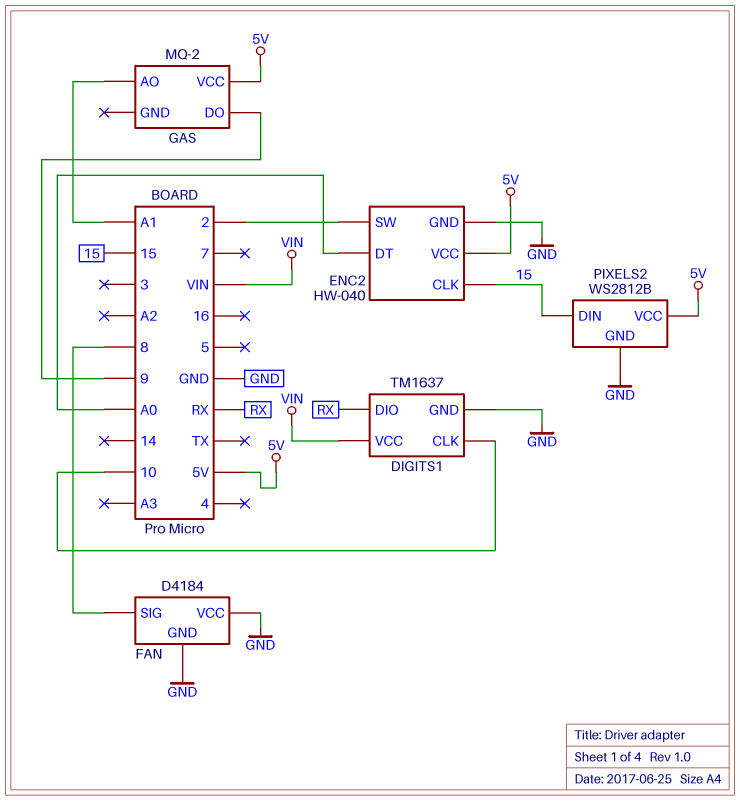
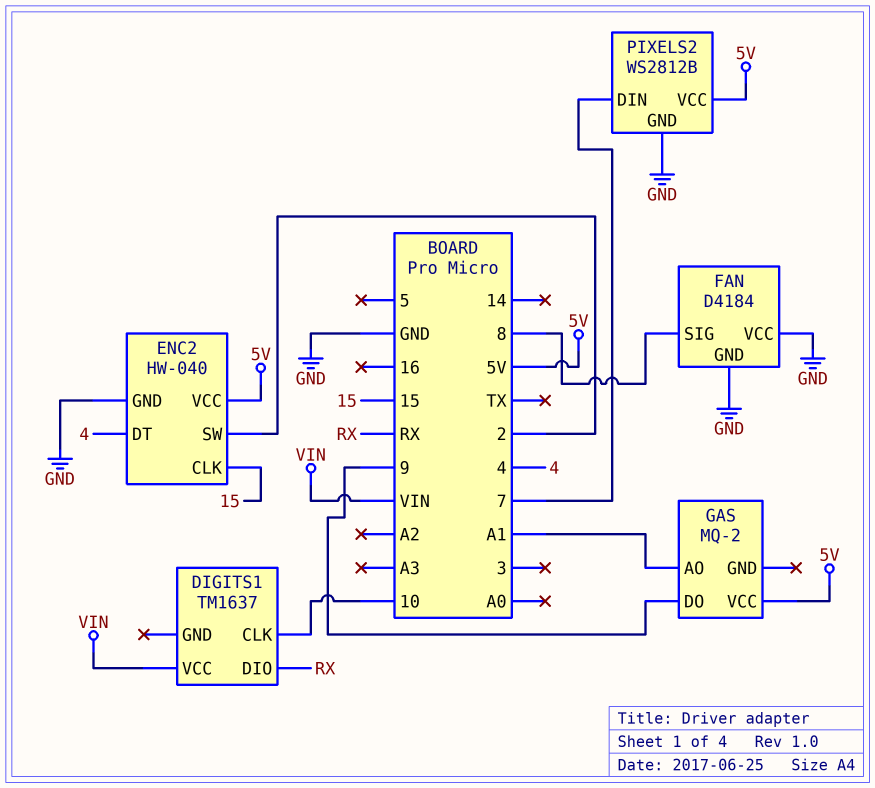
DIGITS1 pin GND: GND -> none
ENC2 pin DT: A0 -> 4
PIXELS2 pin DIN: 15 -> 7

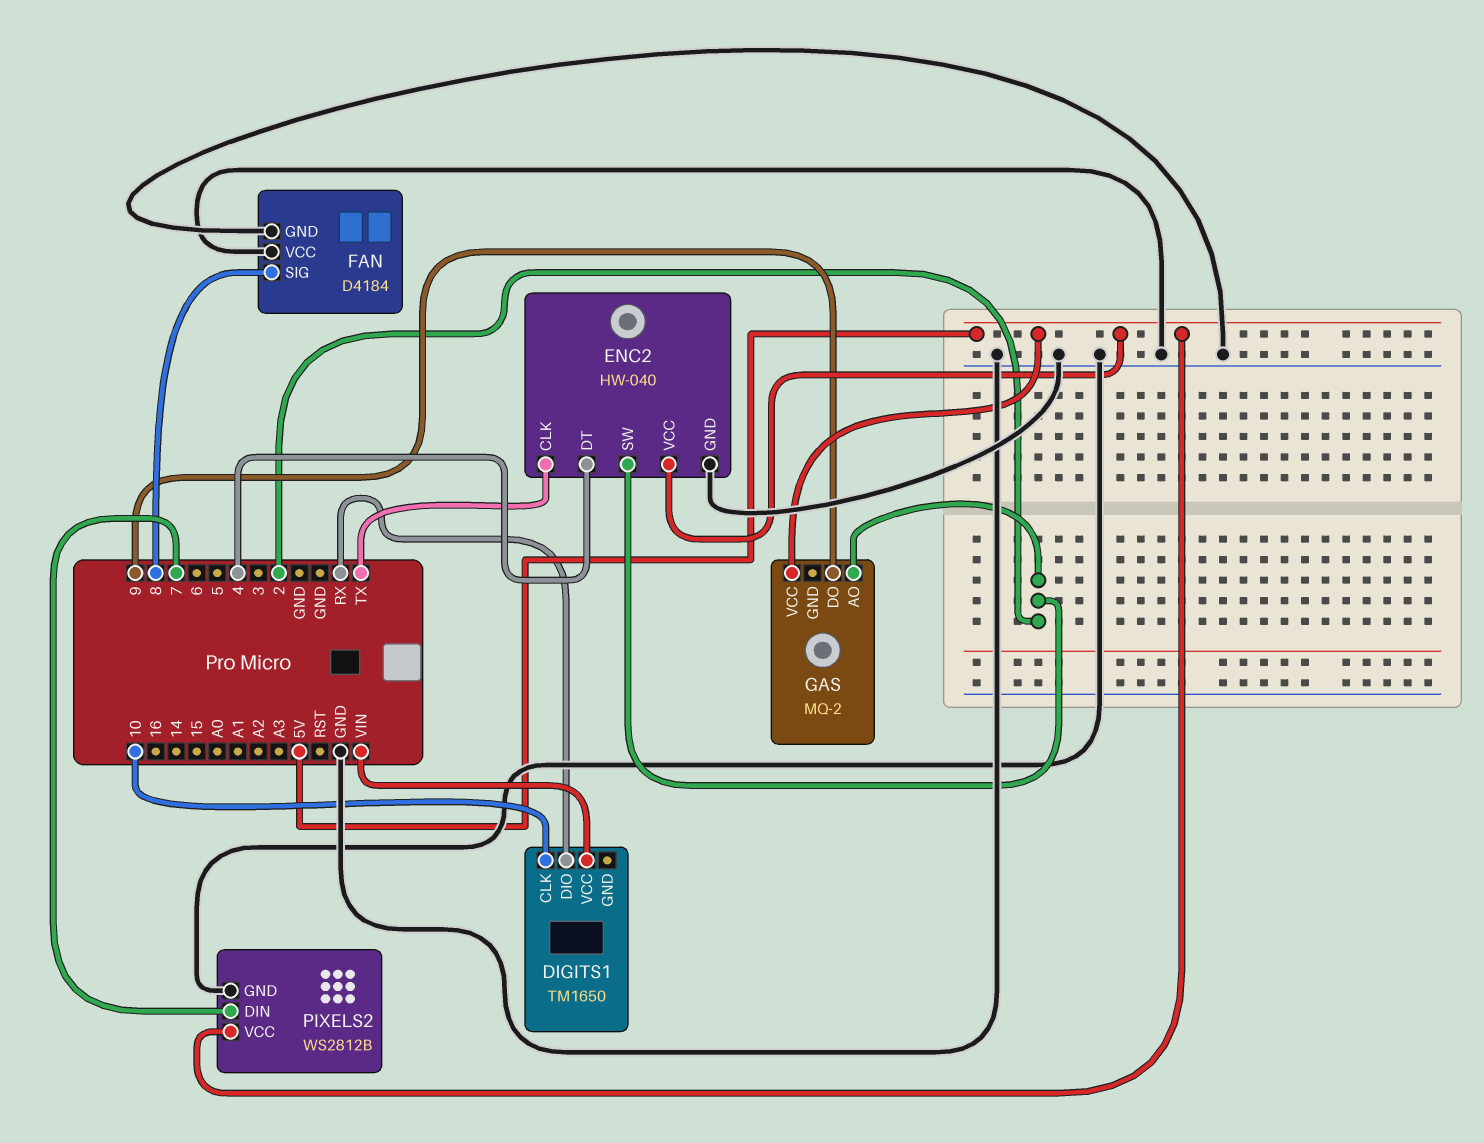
DIGITS1: TM1637 -> TM1650
ENC2 pin CLK: 15 -> TX
GAS pin AO: A1 -> 2

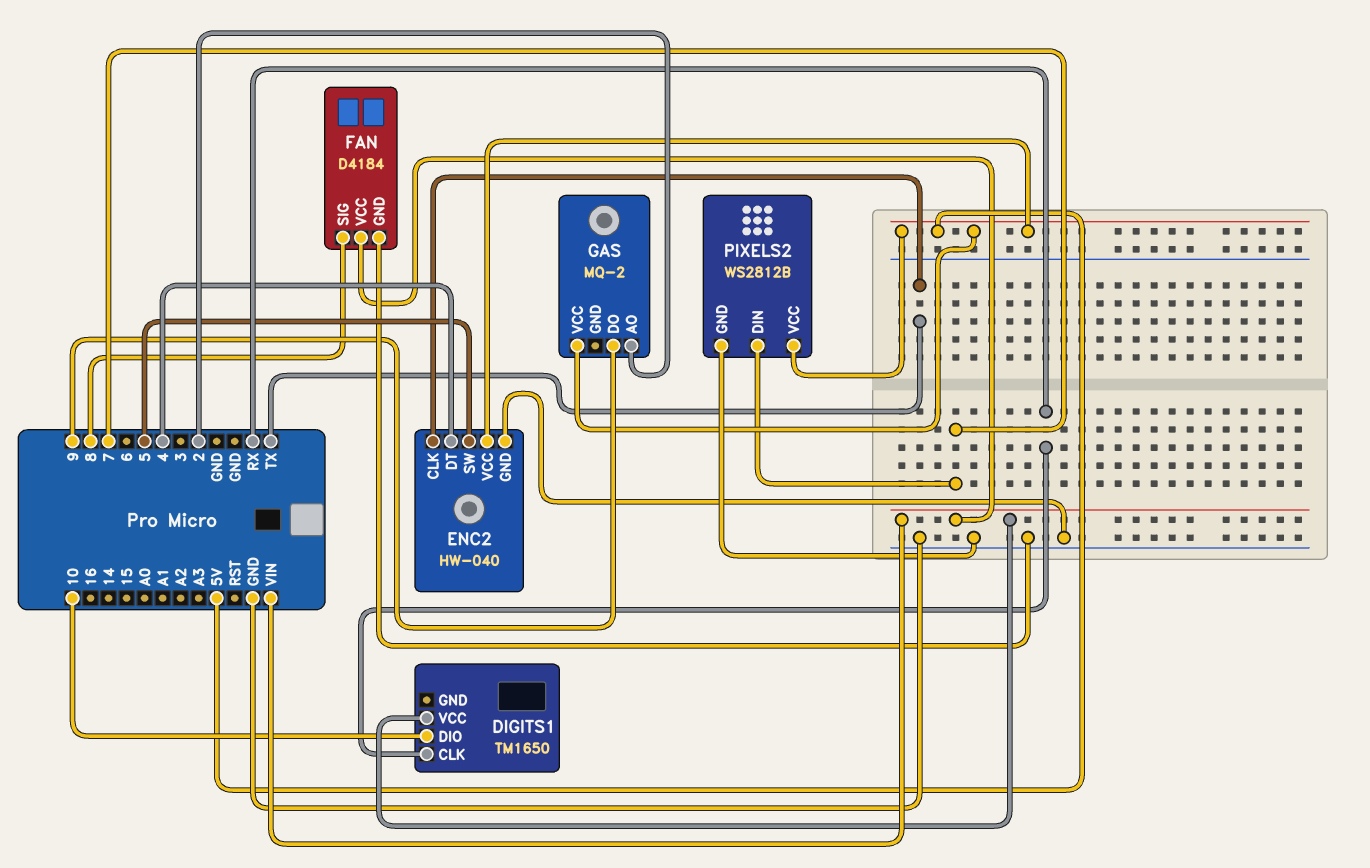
DIGITS1 pin CLK: 10 -> RX
DIGITS1 pin DIO: RX -> 10
ENC2 pin SW: 2 -> 5
FAN pin VCC: GND -> VIN

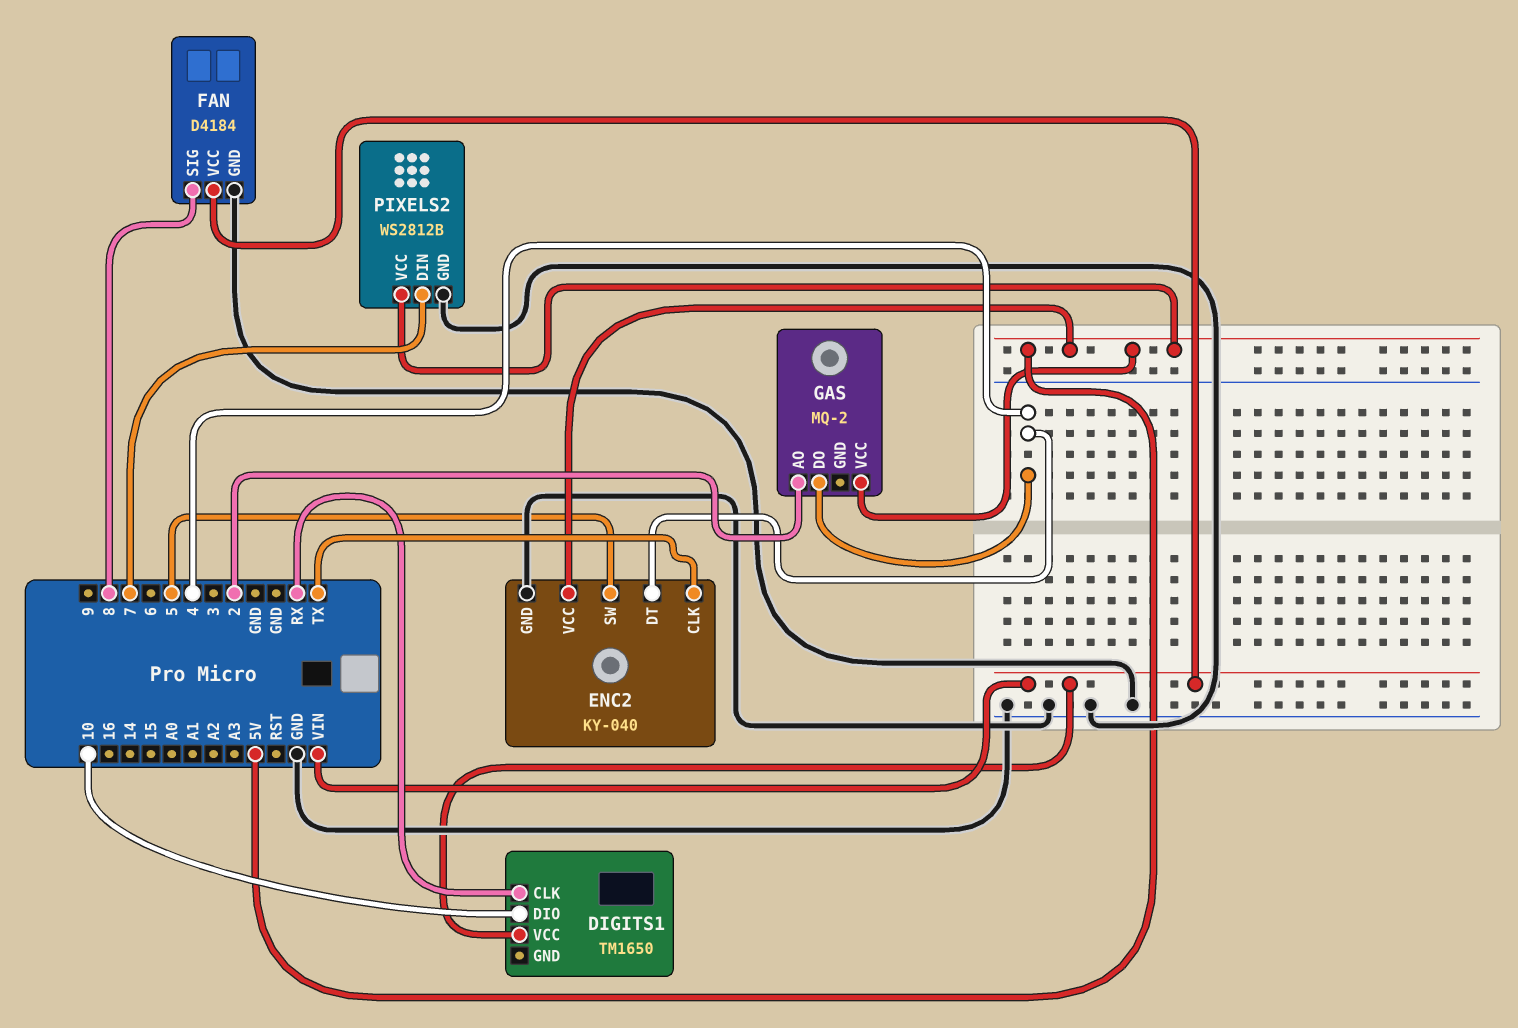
ENC2: HW-040 -> KY-040
GAS pin DO: 9 -> 4

